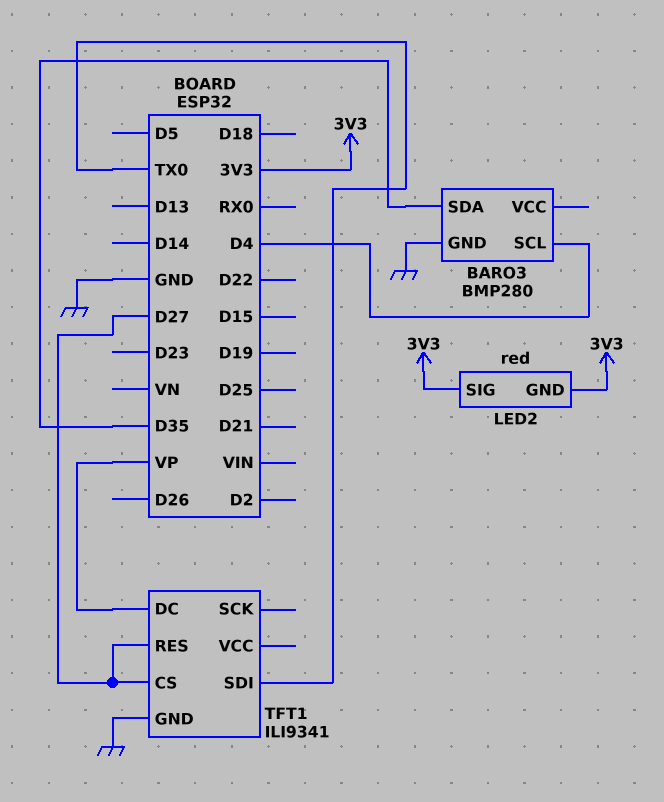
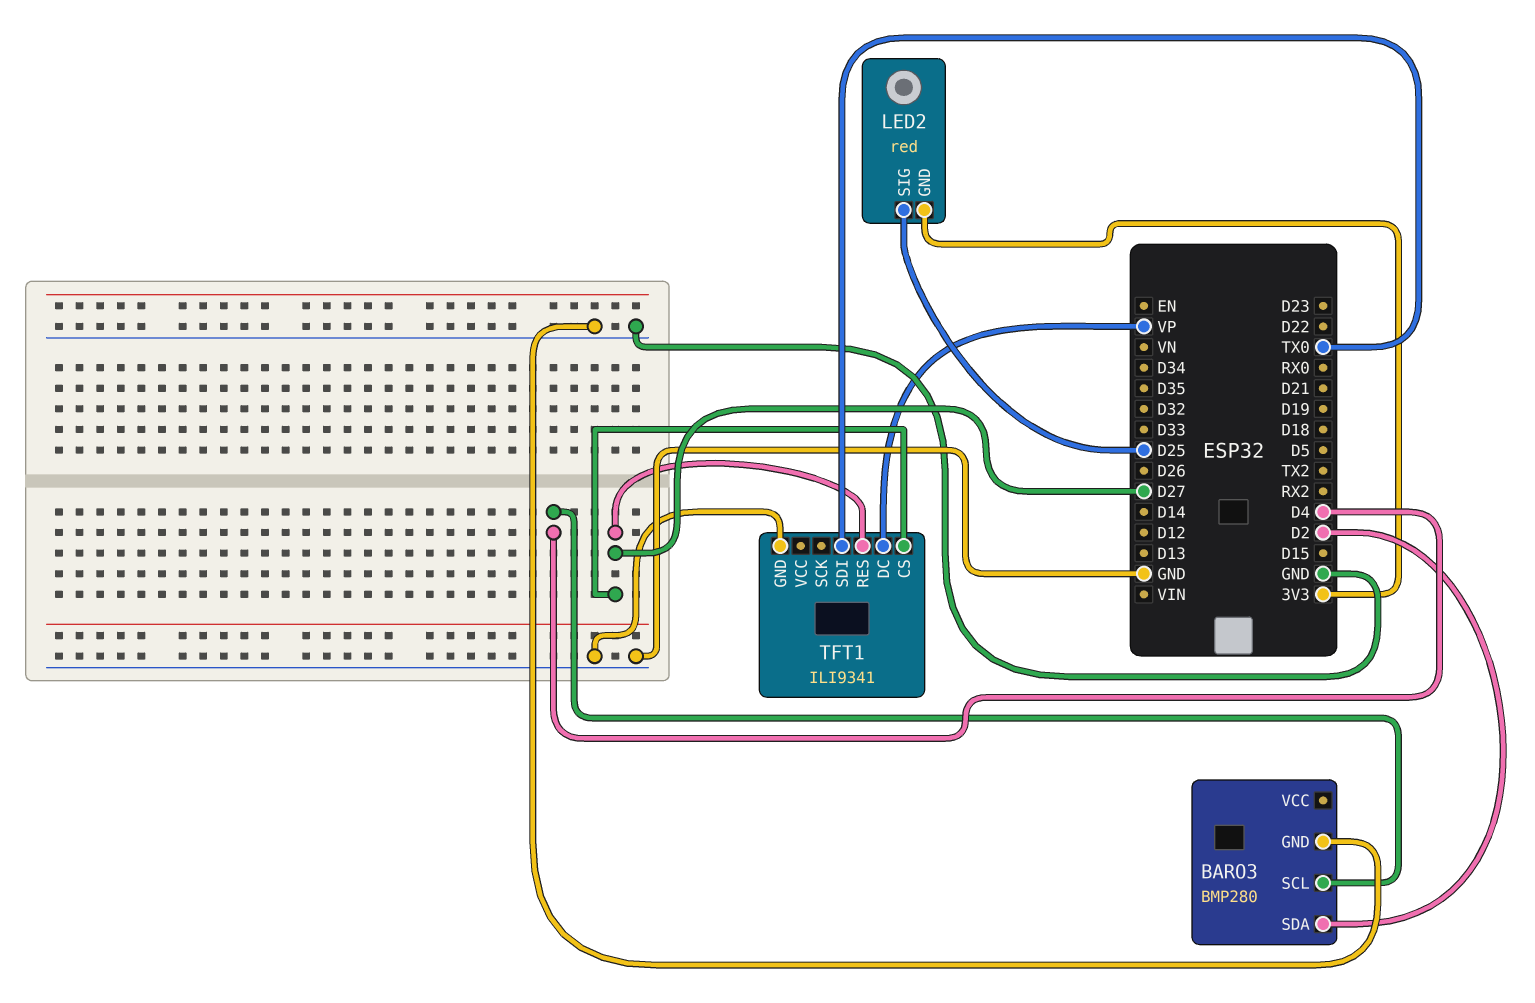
BARO3 pin SDA: D35 -> D2
LED2 pin SIG: 3V3 -> D25

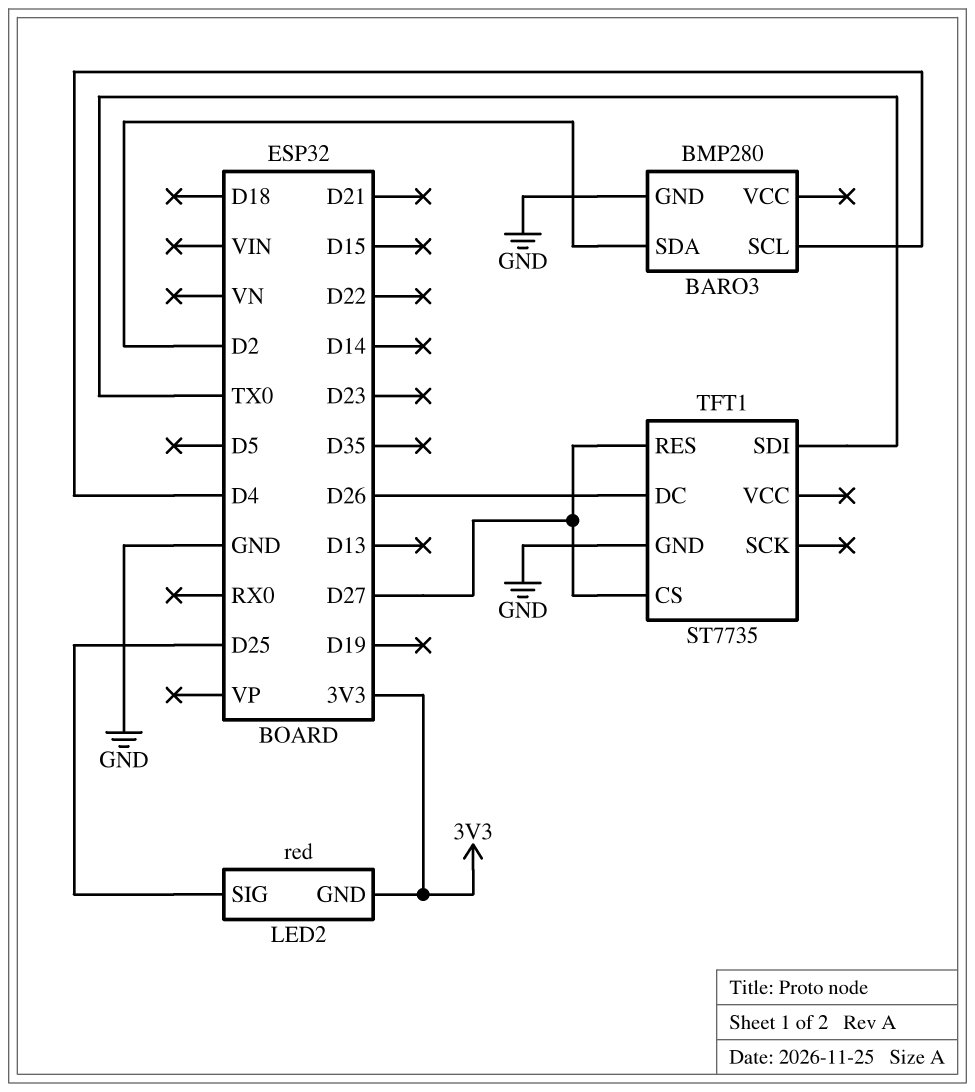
TFT1: ILI9341 -> ST7735
TFT1 pin DC: VP -> D26

